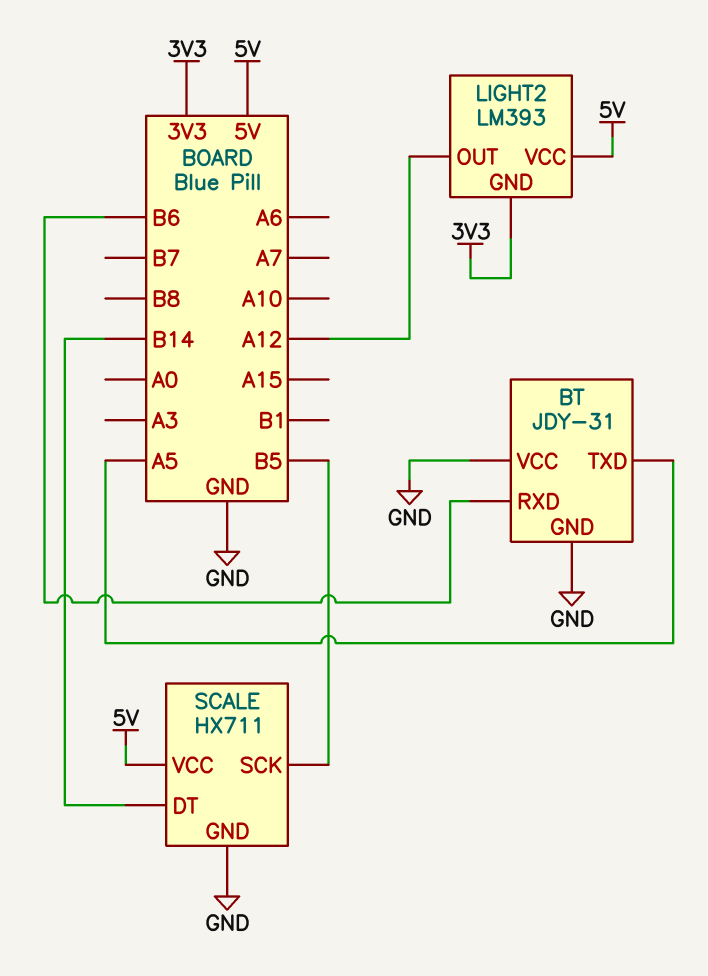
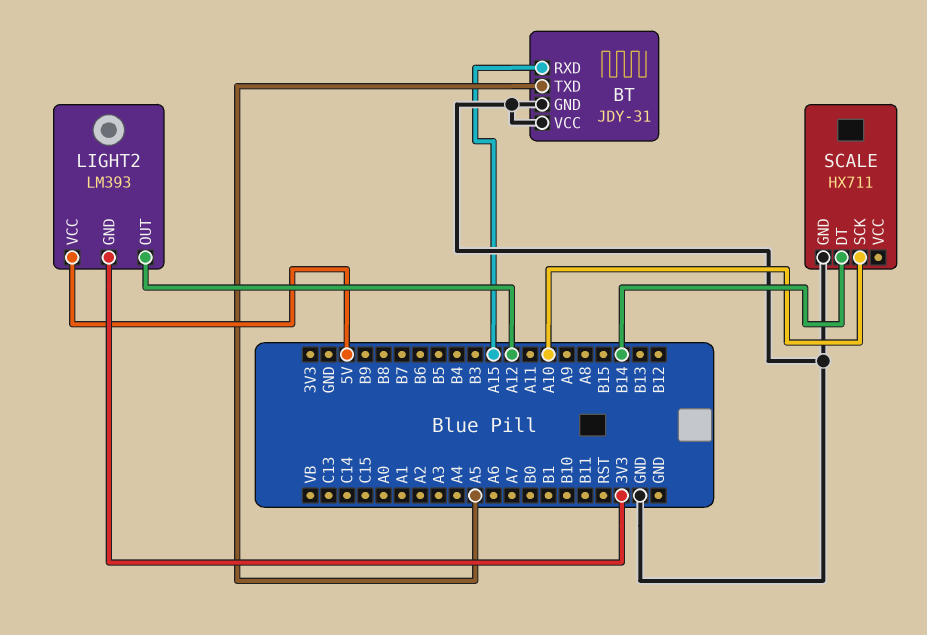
BT pin RXD: B6 -> A15
SCALE pin SCK: B5 -> A10
SCALE pin VCC: 5V -> none

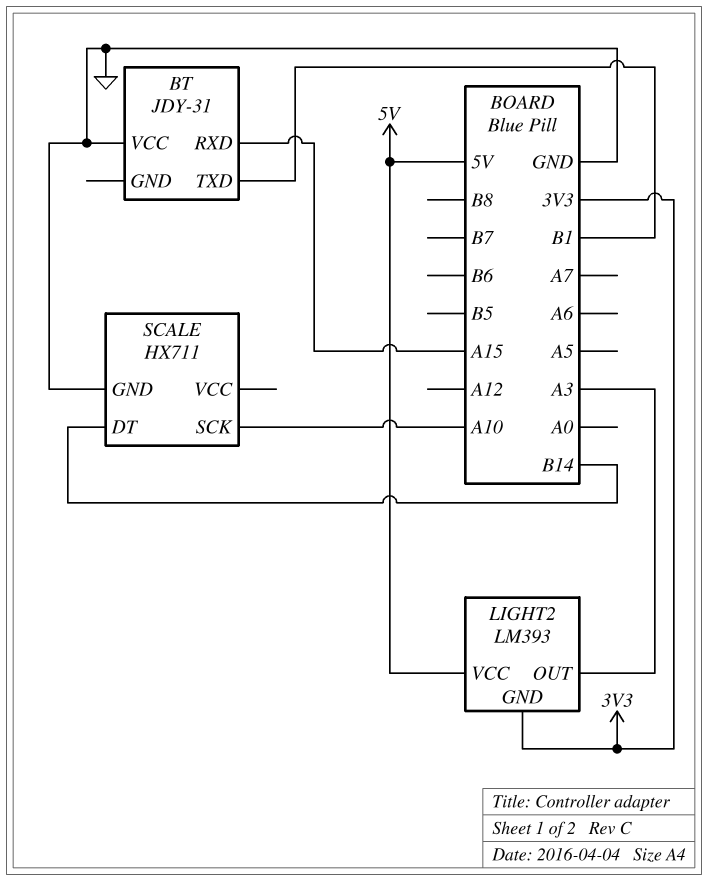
BT pin GND: GND -> none
BT pin TXD: A5 -> B1
LIGHT2 pin OUT: A12 -> A3

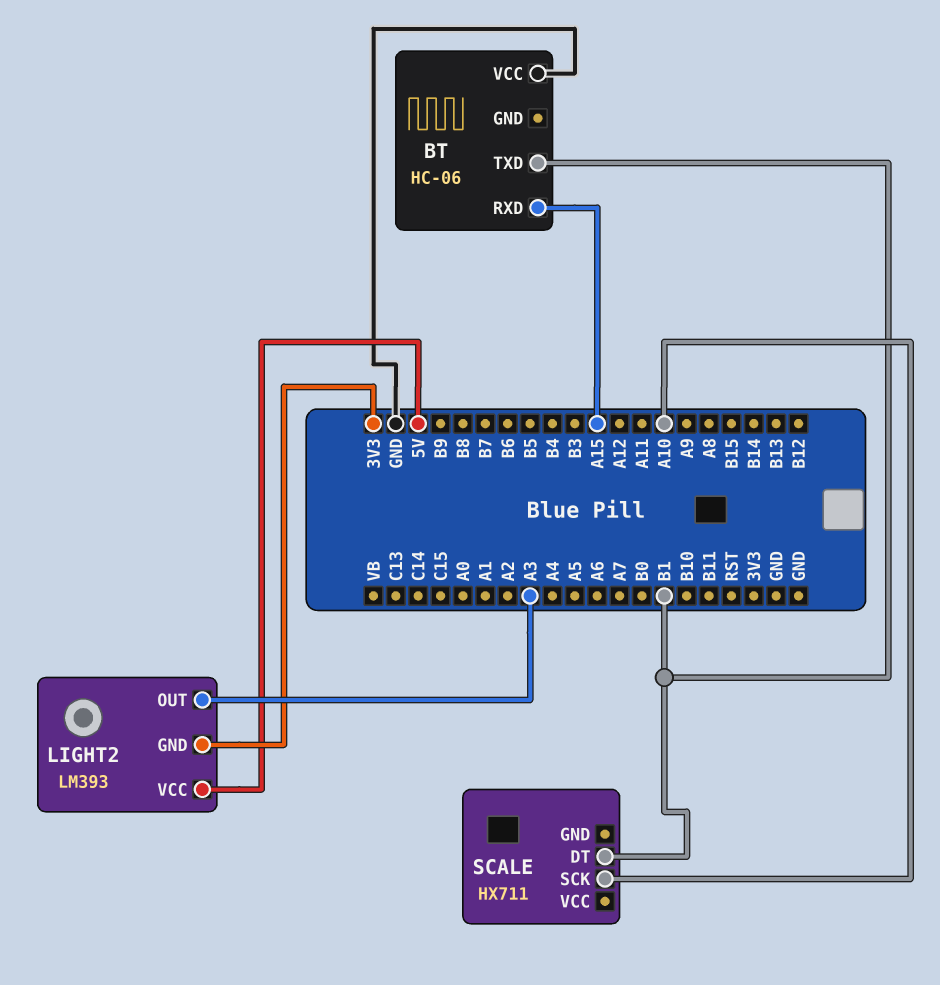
BT: JDY-31 -> HC-06
SCALE pin DT: B14 -> B1
SCALE pin GND: GND -> none

